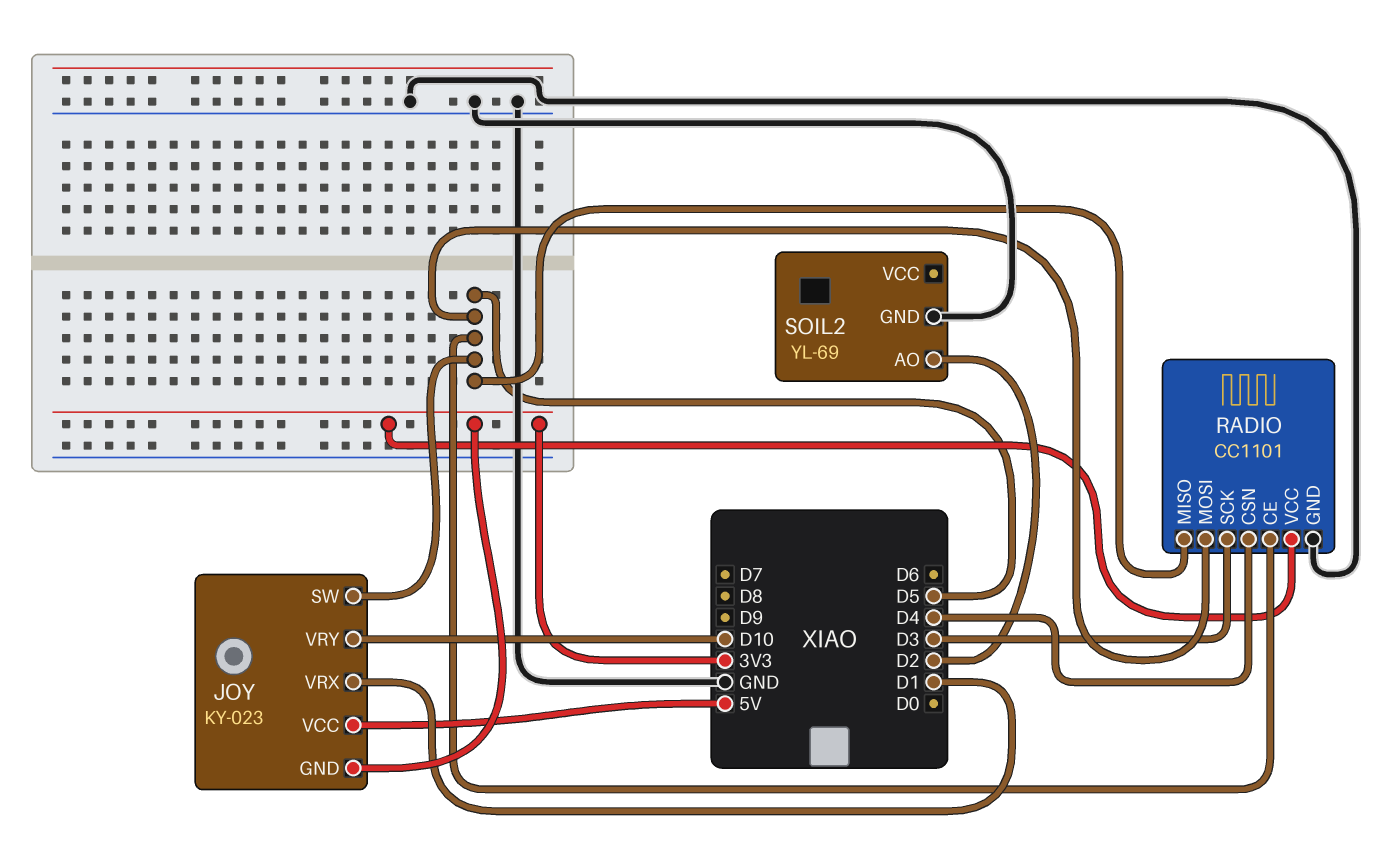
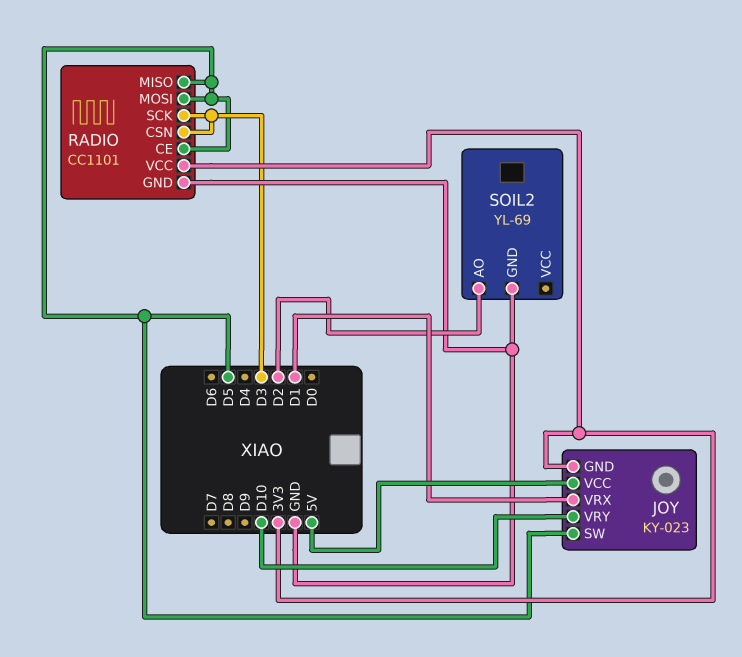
RADIO pin CSN: D4 -> D3

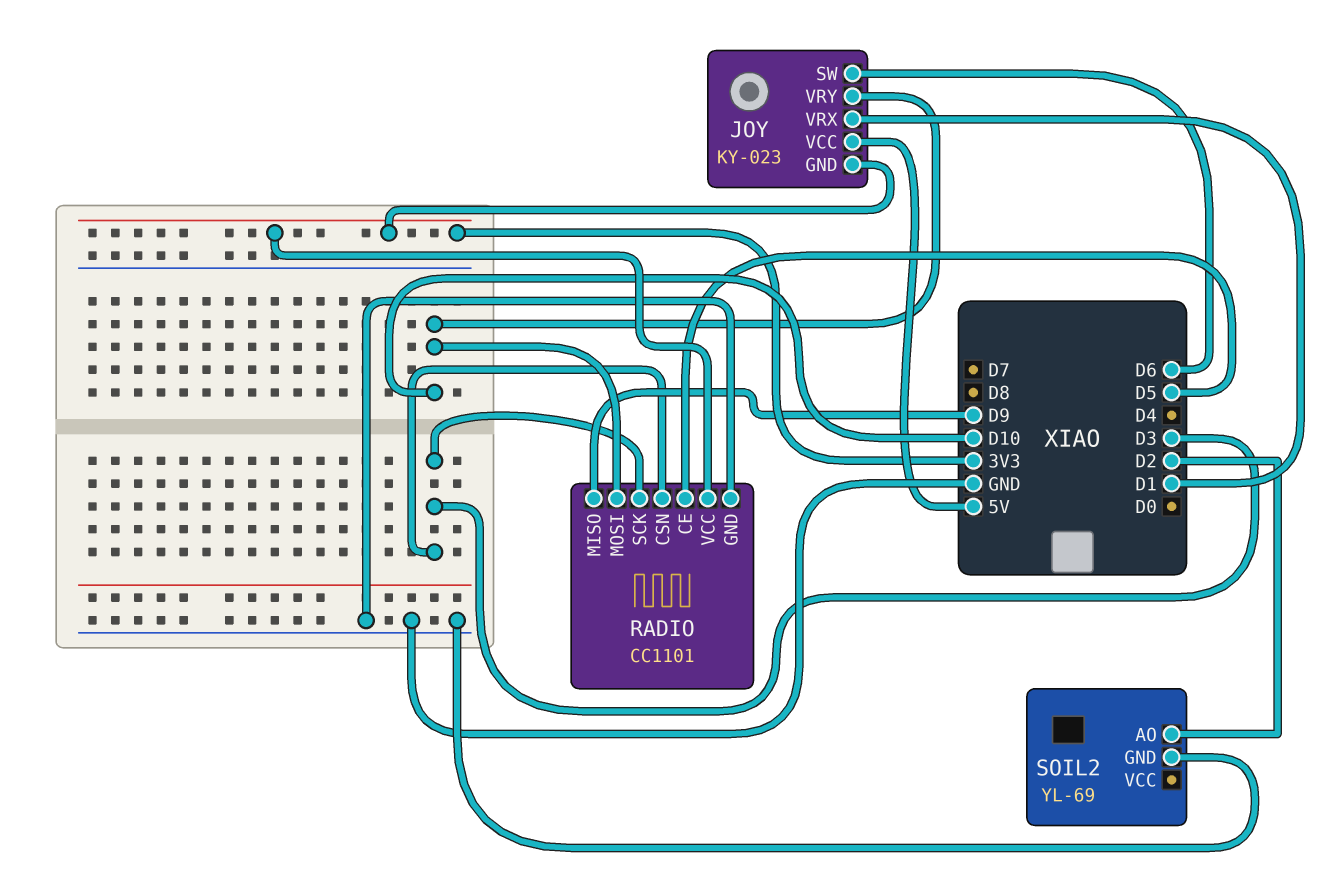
JOY pin SW: D5 -> D6
RADIO pin MISO: D5 -> D9
RADIO pin MOSI: D5 -> D10

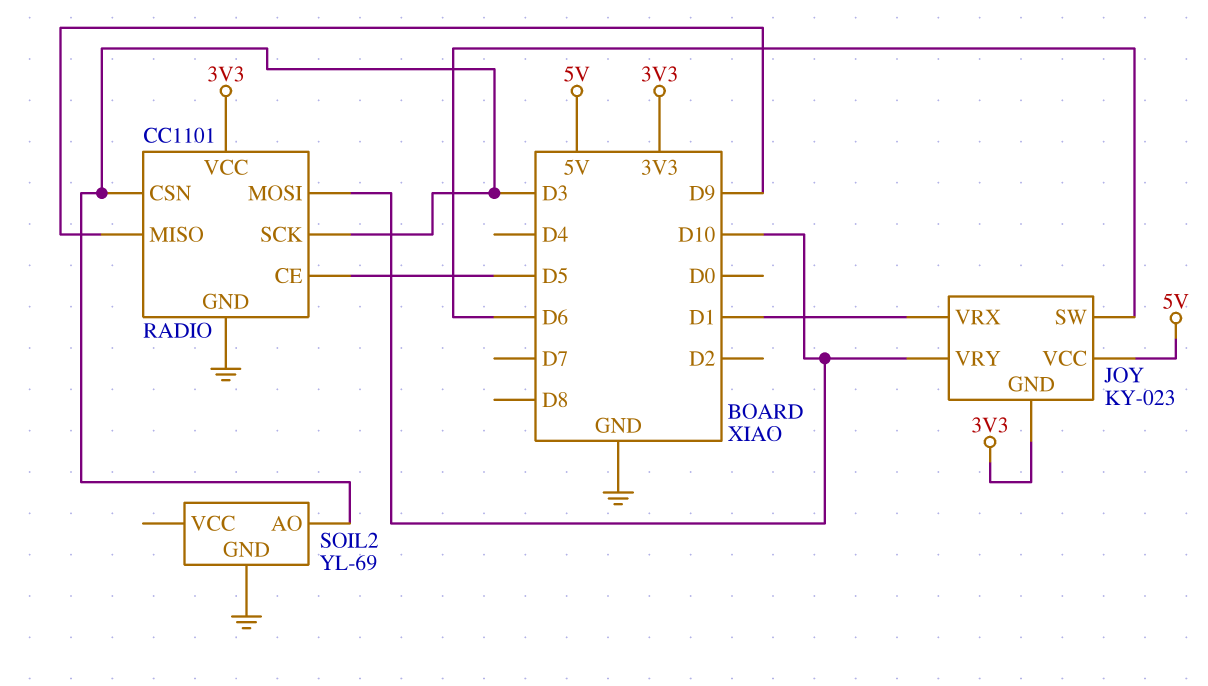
SOIL2 pin AO: D2 -> D3

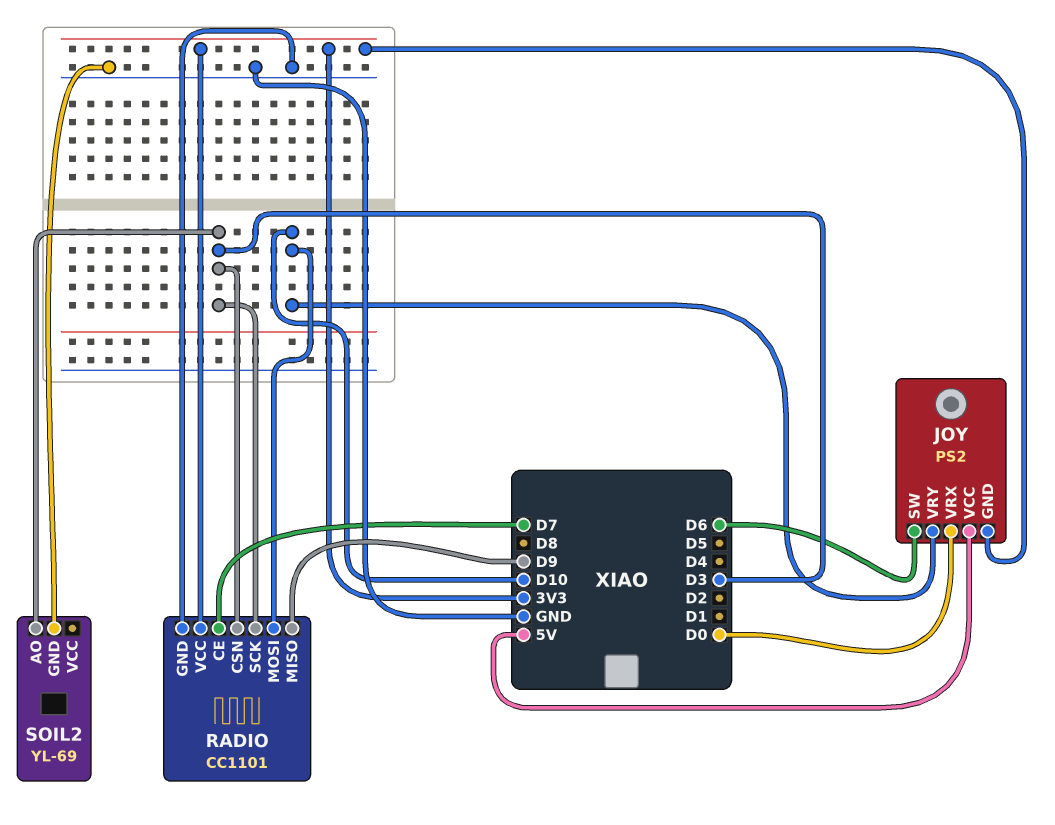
JOY: KY-023 -> PS2
JOY pin VRX: D1 -> D0
RADIO pin CE: D5 -> D7

